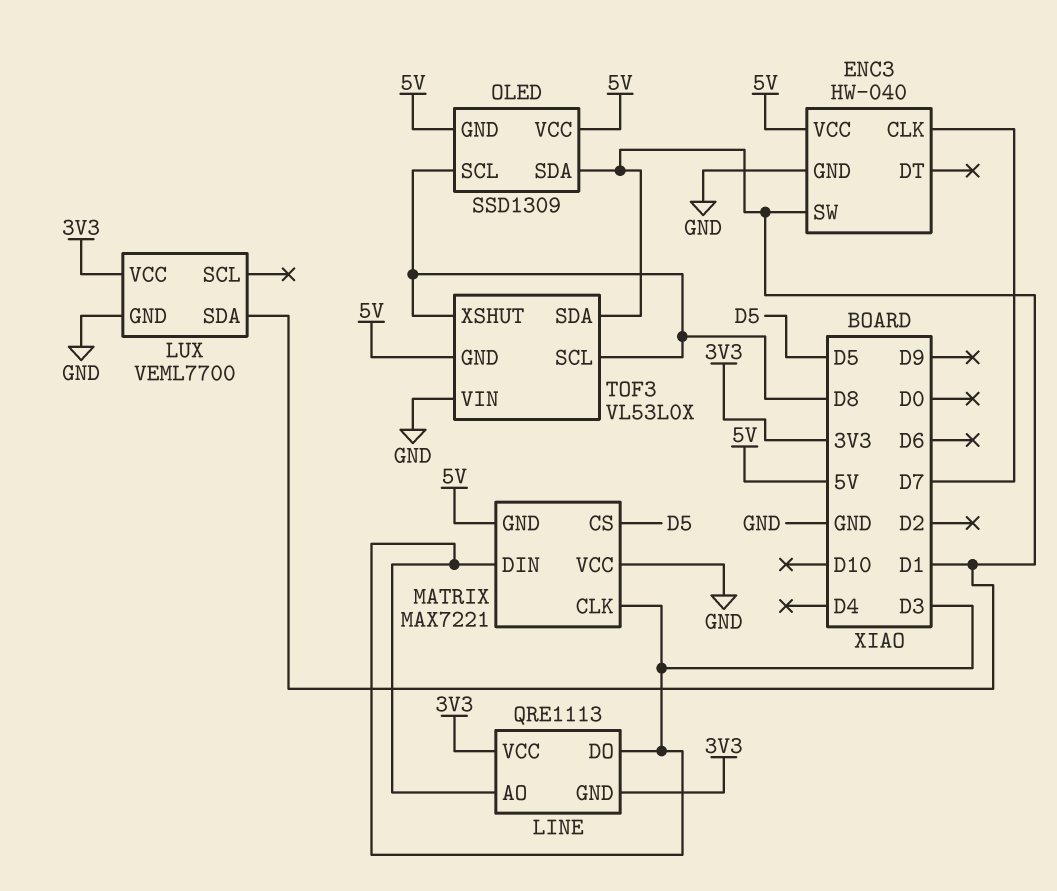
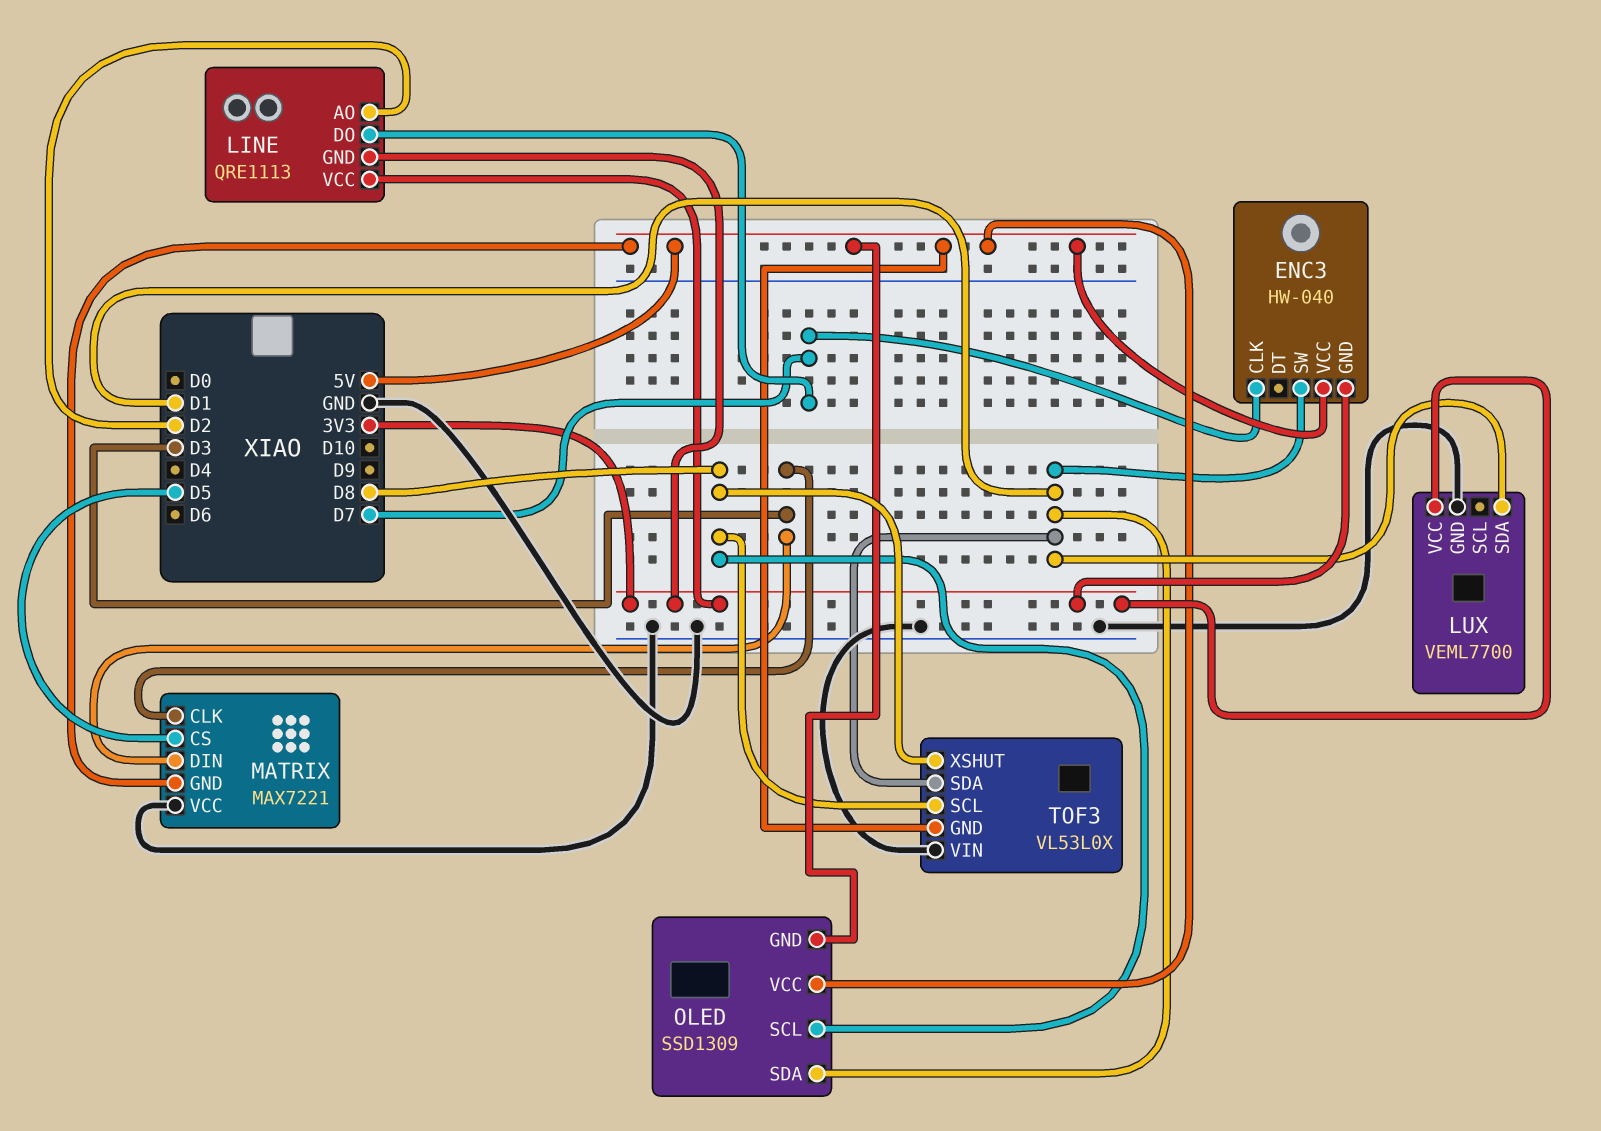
ENC3 pin GND: GND -> 3V3
LINE pin AO: D3 -> D2
LINE pin DO: D3 -> D7

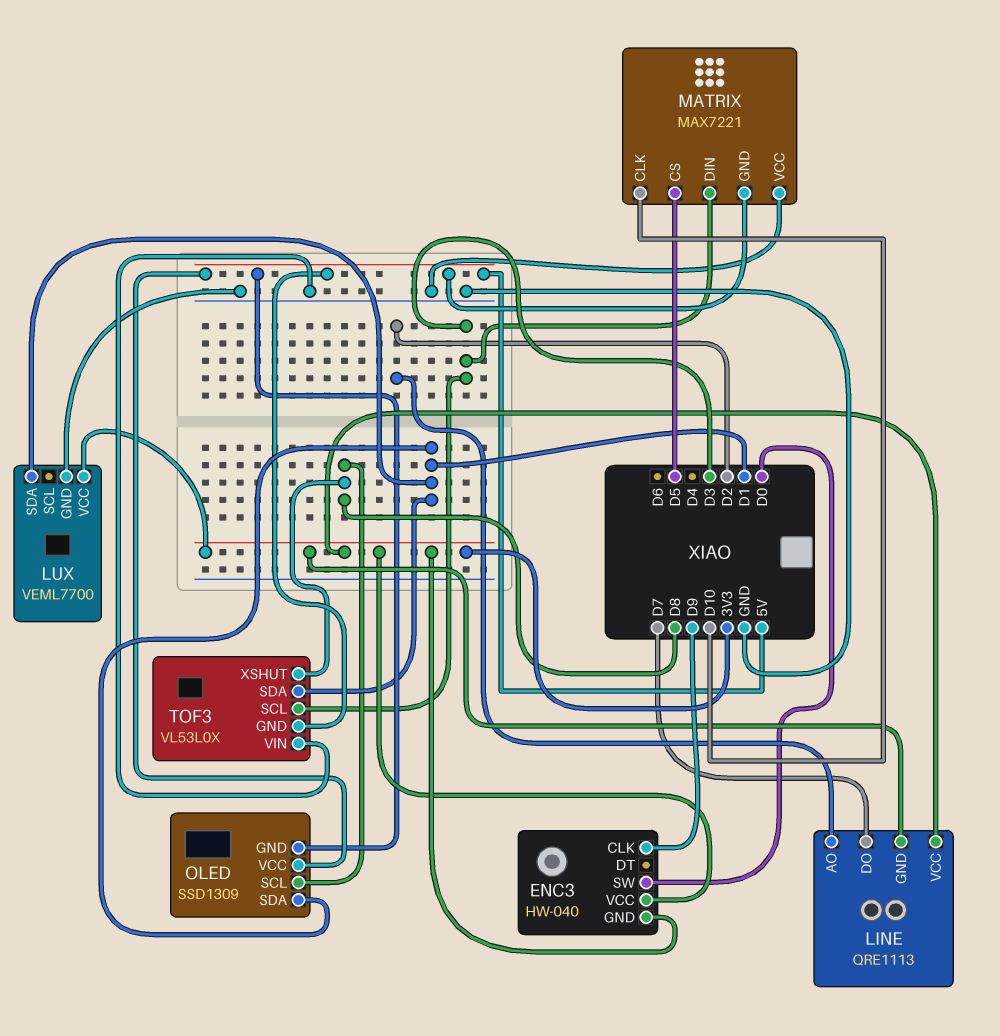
ENC3 pin CLK: D7 -> D9
ENC3 pin SW: D1 -> D0
ENC3 pin VCC: 5V -> 3V3
MATRIX pin CLK: D3 -> D10
TOF3 pin SCL: D8 -> D3

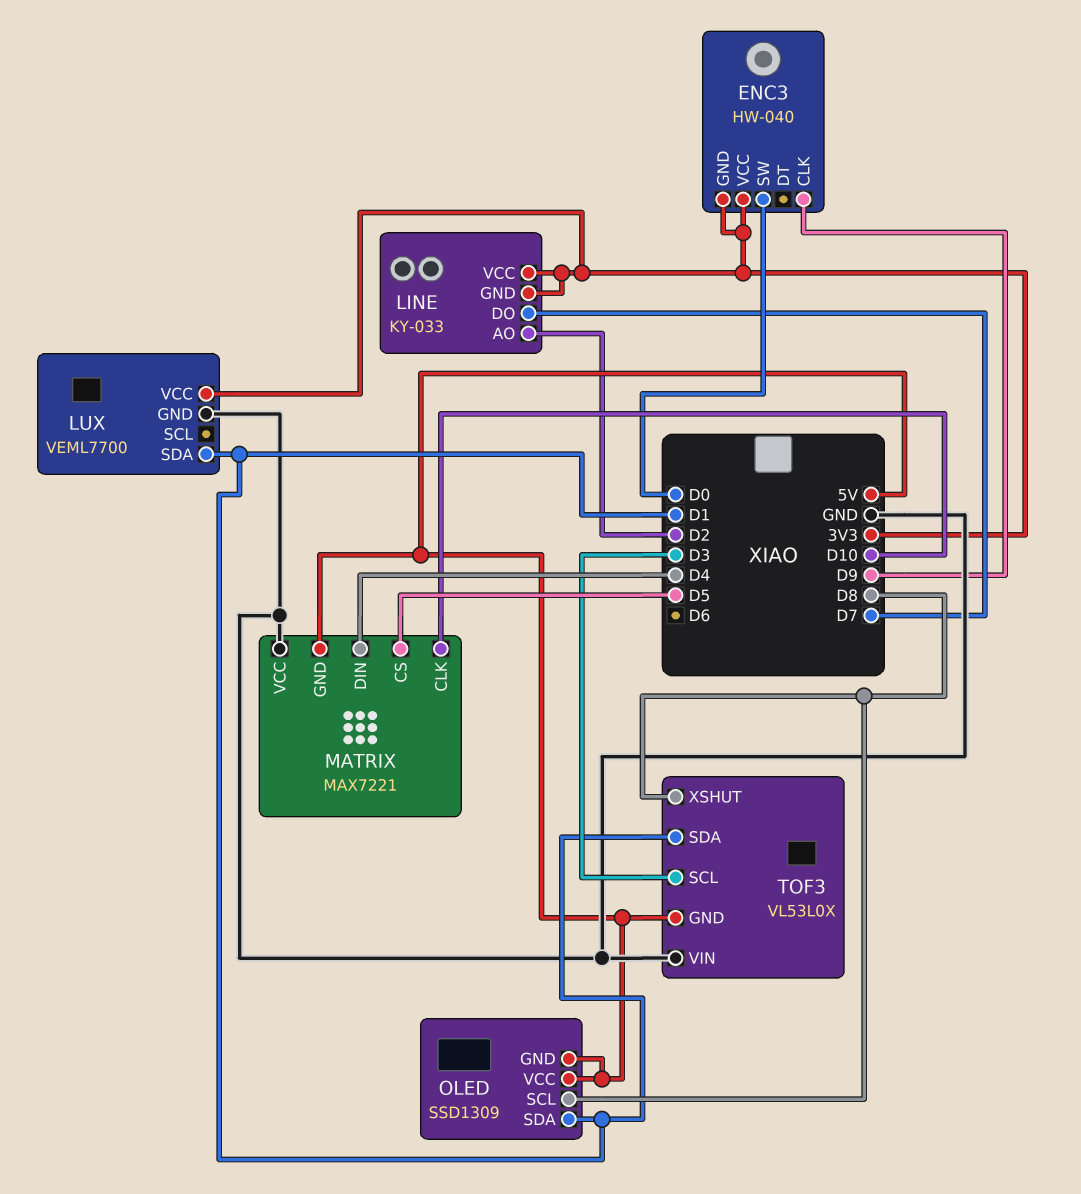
LINE: QRE1113 -> KY-033
MATRIX pin DIN: D3 -> D4

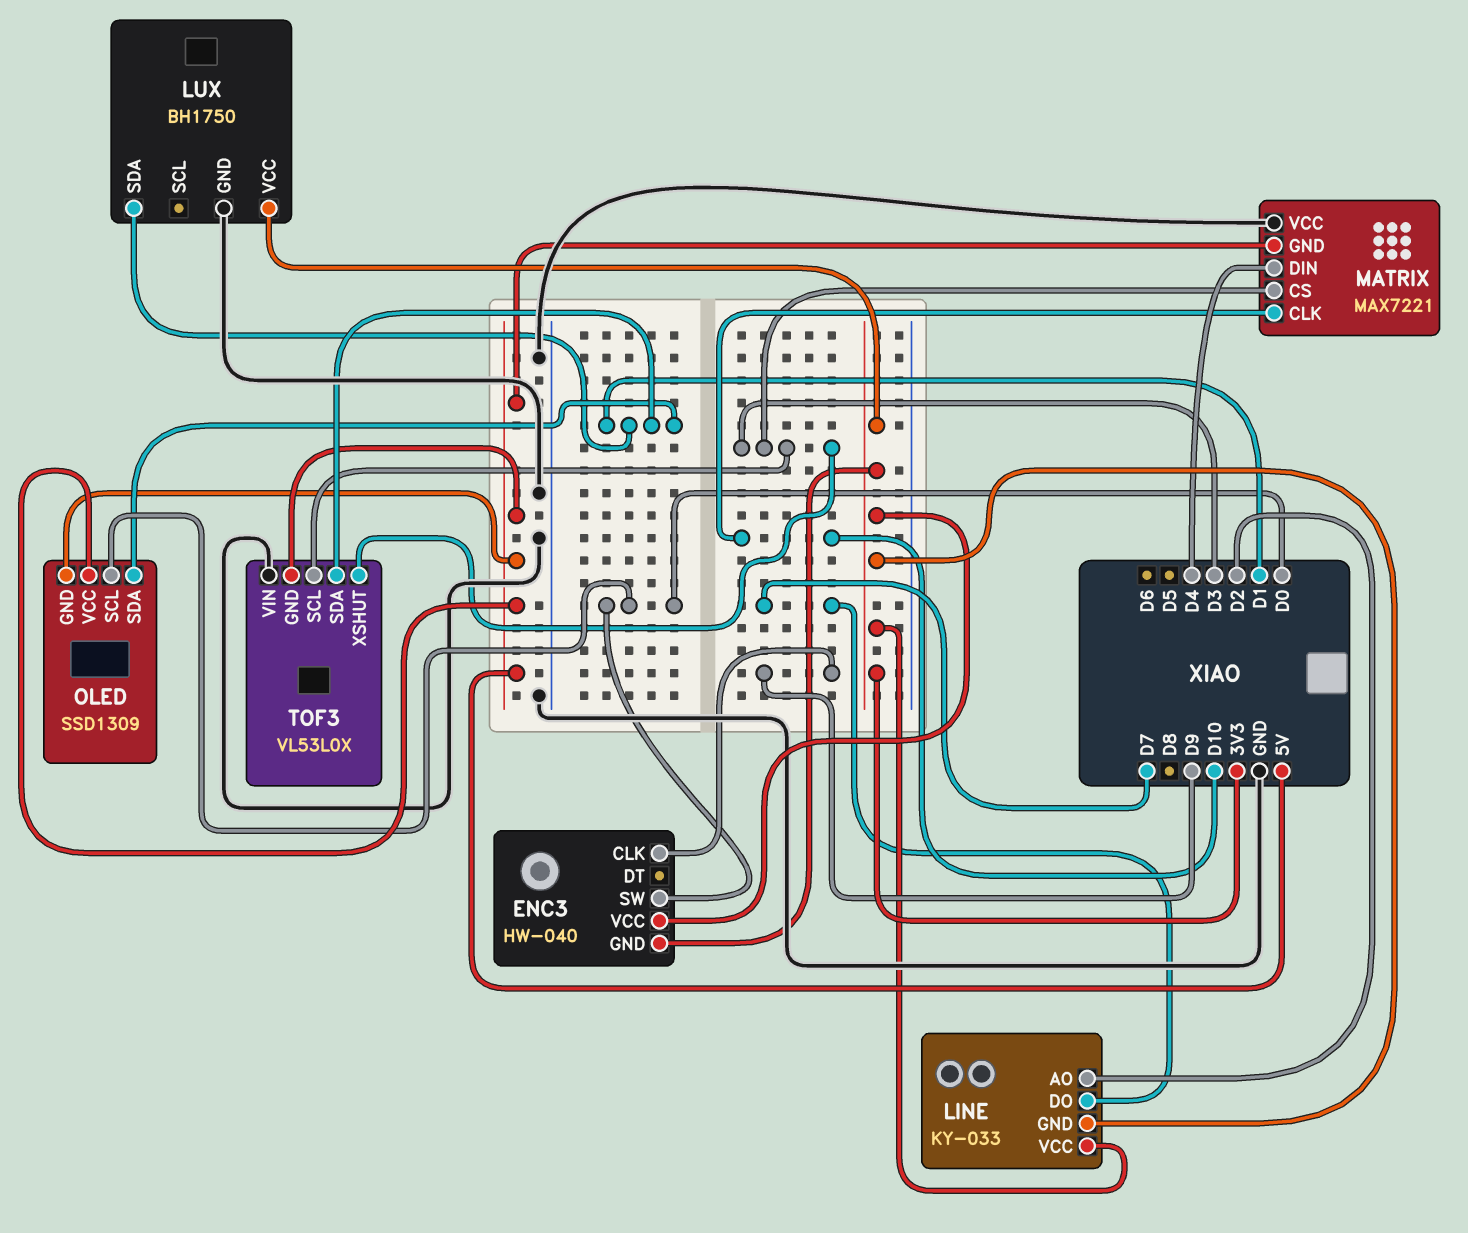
LUX: VEML7700 -> BH1750
MATRIX pin CS: D5 -> D3
OLED pin SCL: D8 -> D0
TOF3 pin XSHUT: D8 -> D3

